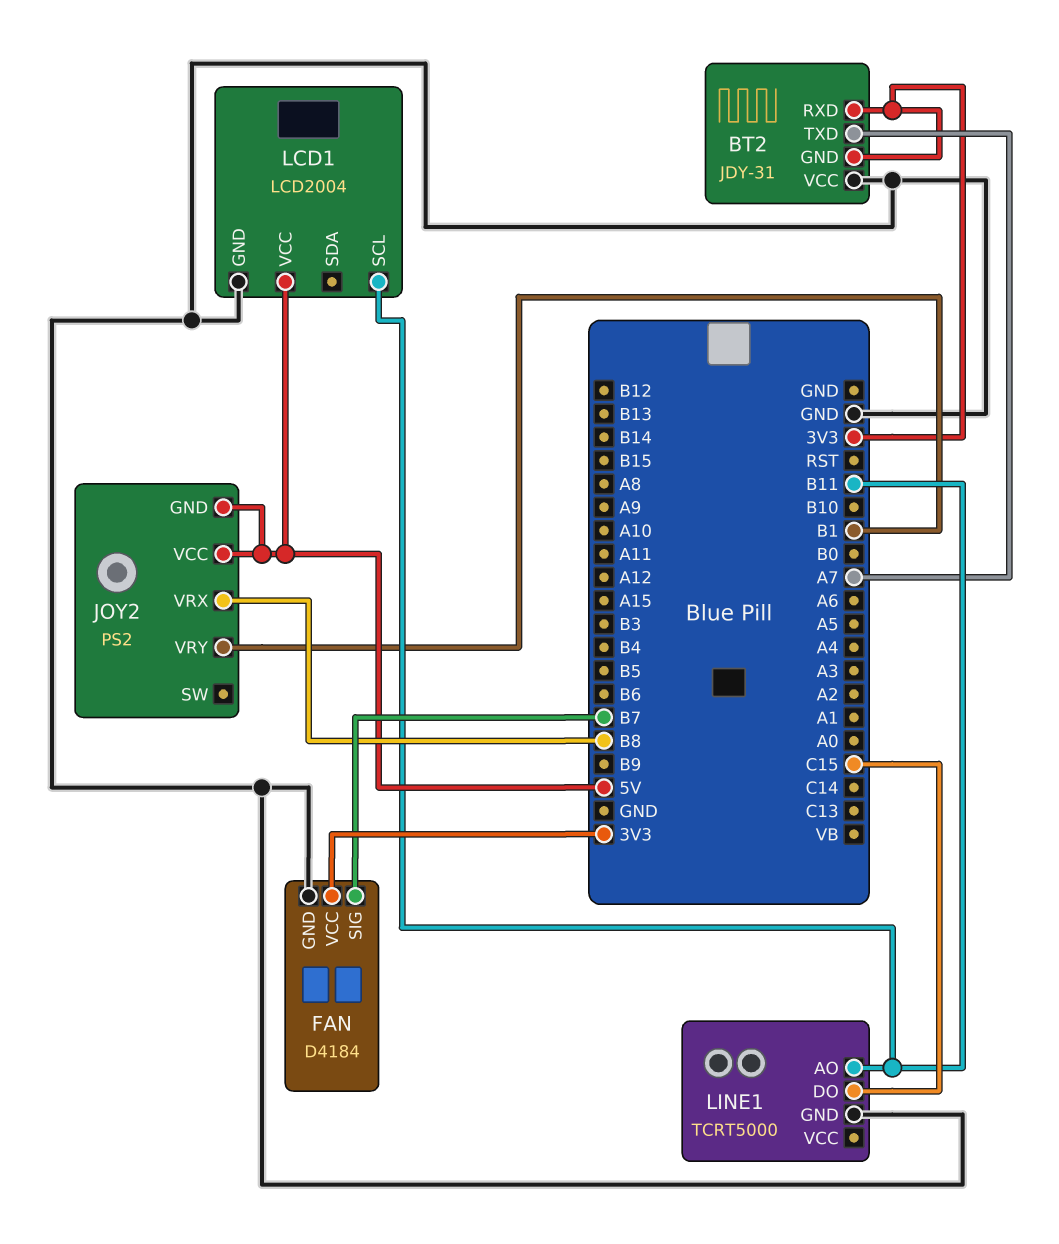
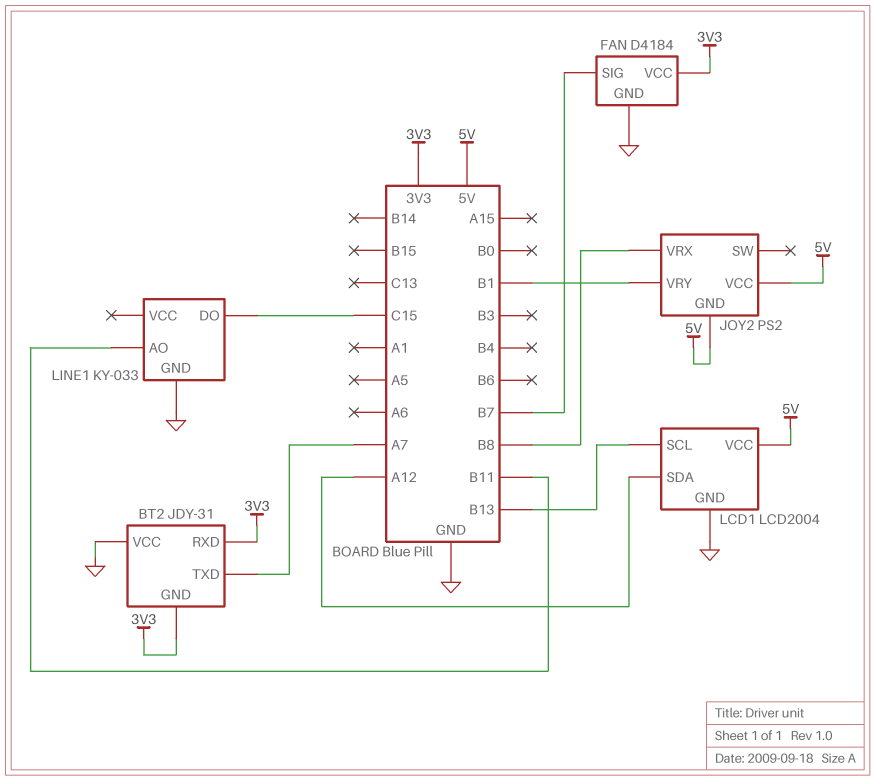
LCD1 pin SCL: B11 -> B13
LCD1 pin SDA: none -> A12
LINE1: TCRT5000 -> KY-033

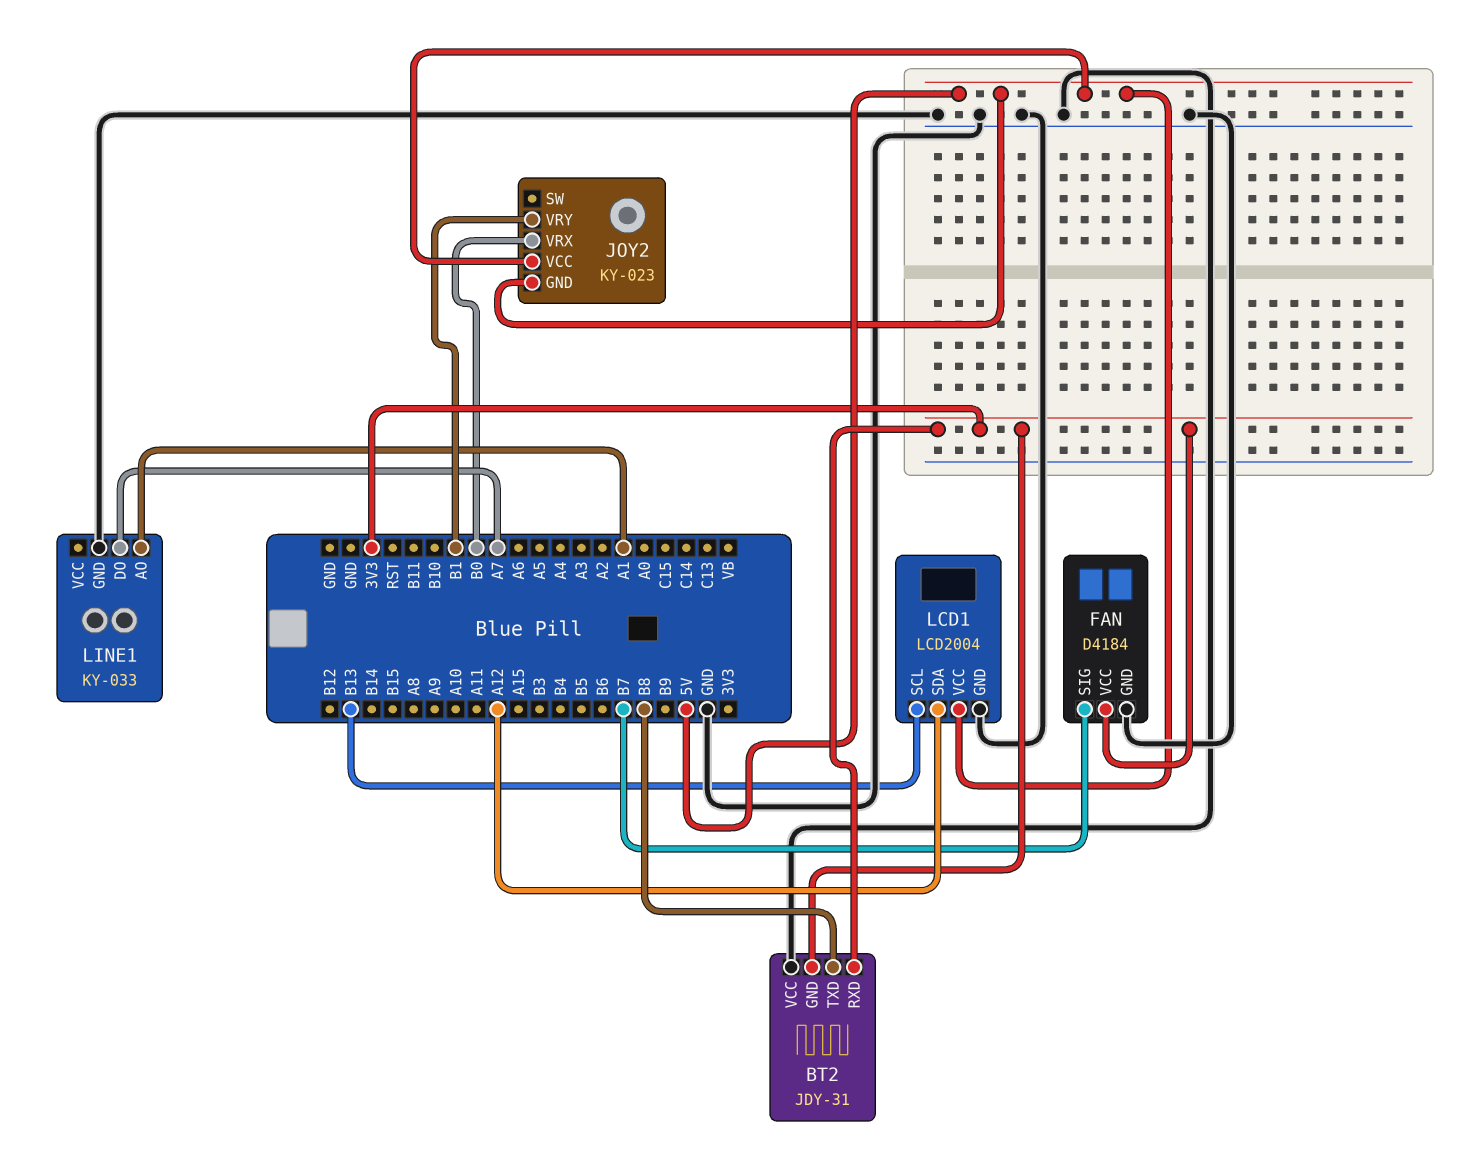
BT2 pin TXD: A7 -> B8
JOY2: PS2 -> KY-023
JOY2 pin VRX: B8 -> B0
LINE1 pin AO: B11 -> A1
LINE1 pin DO: C15 -> A7

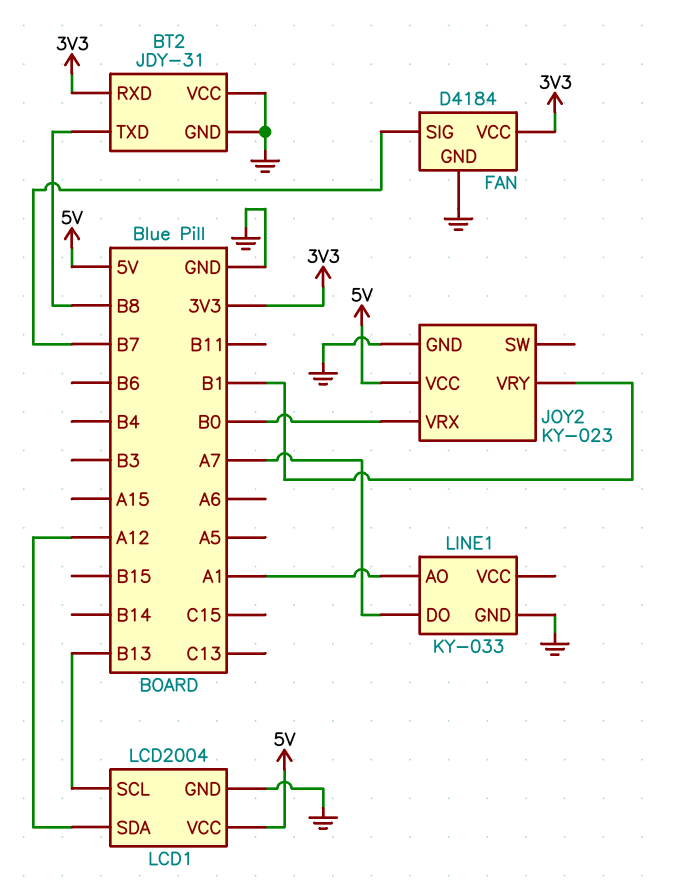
BT2 pin GND: 3V3 -> GND
JOY2 pin GND: 5V -> GND

